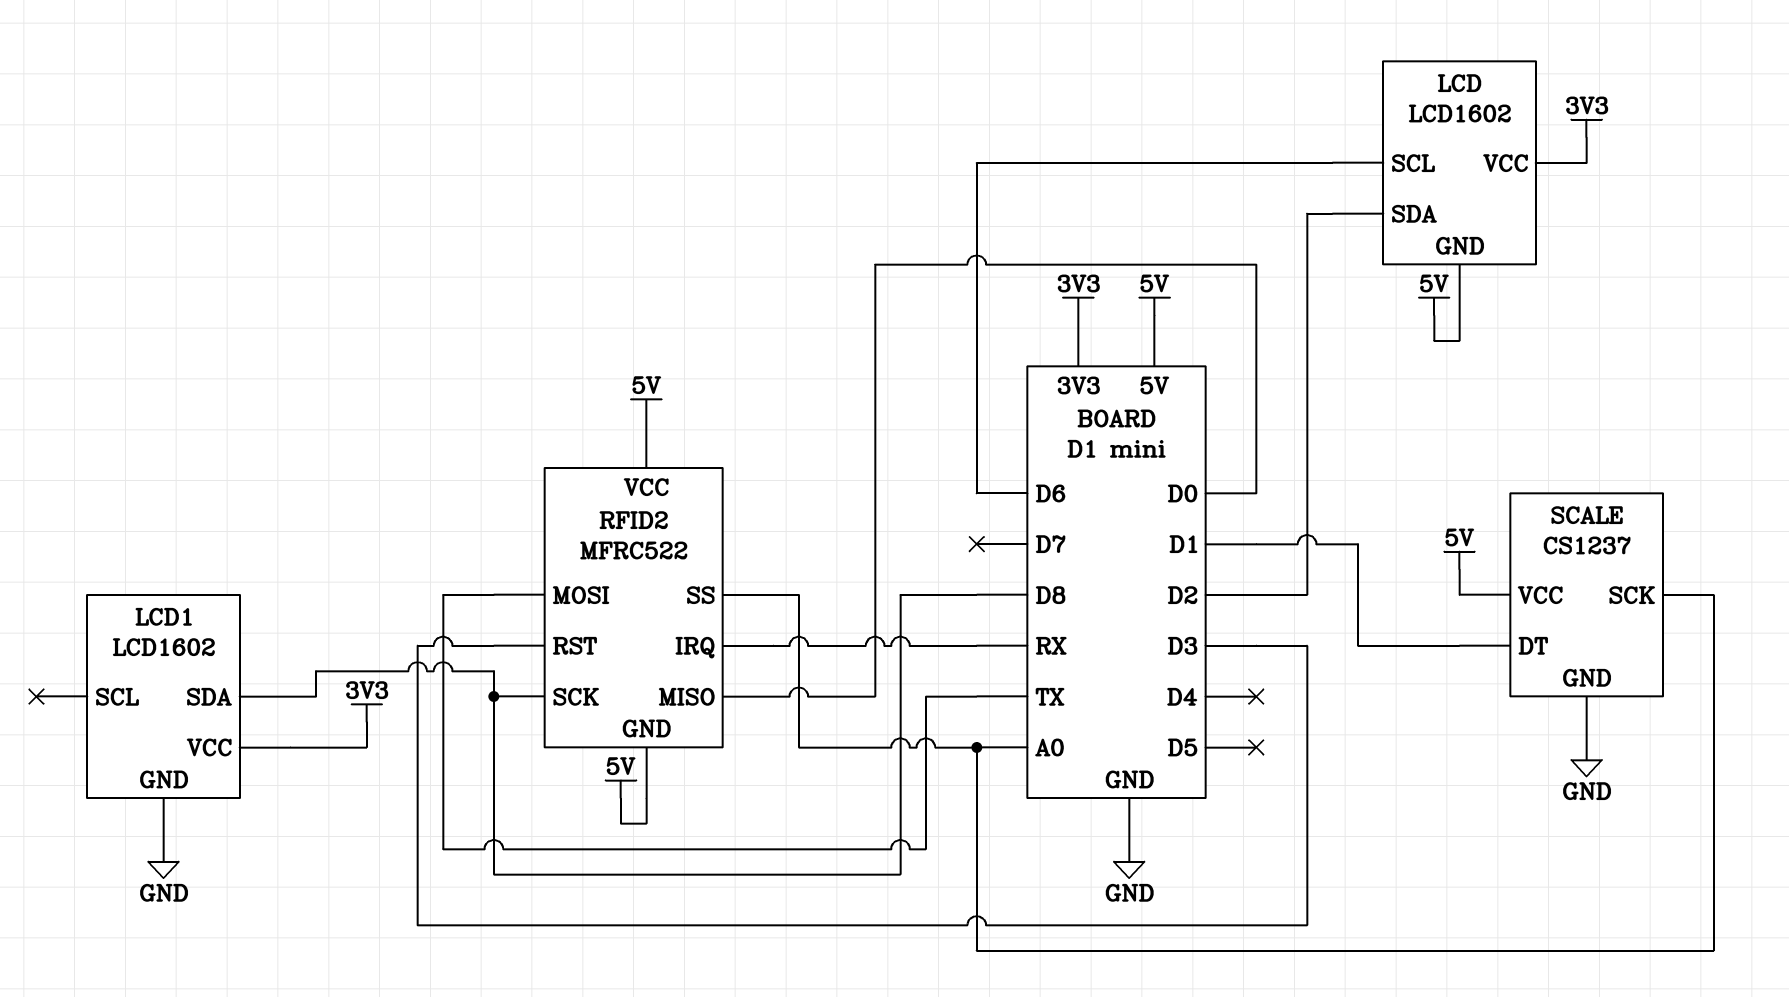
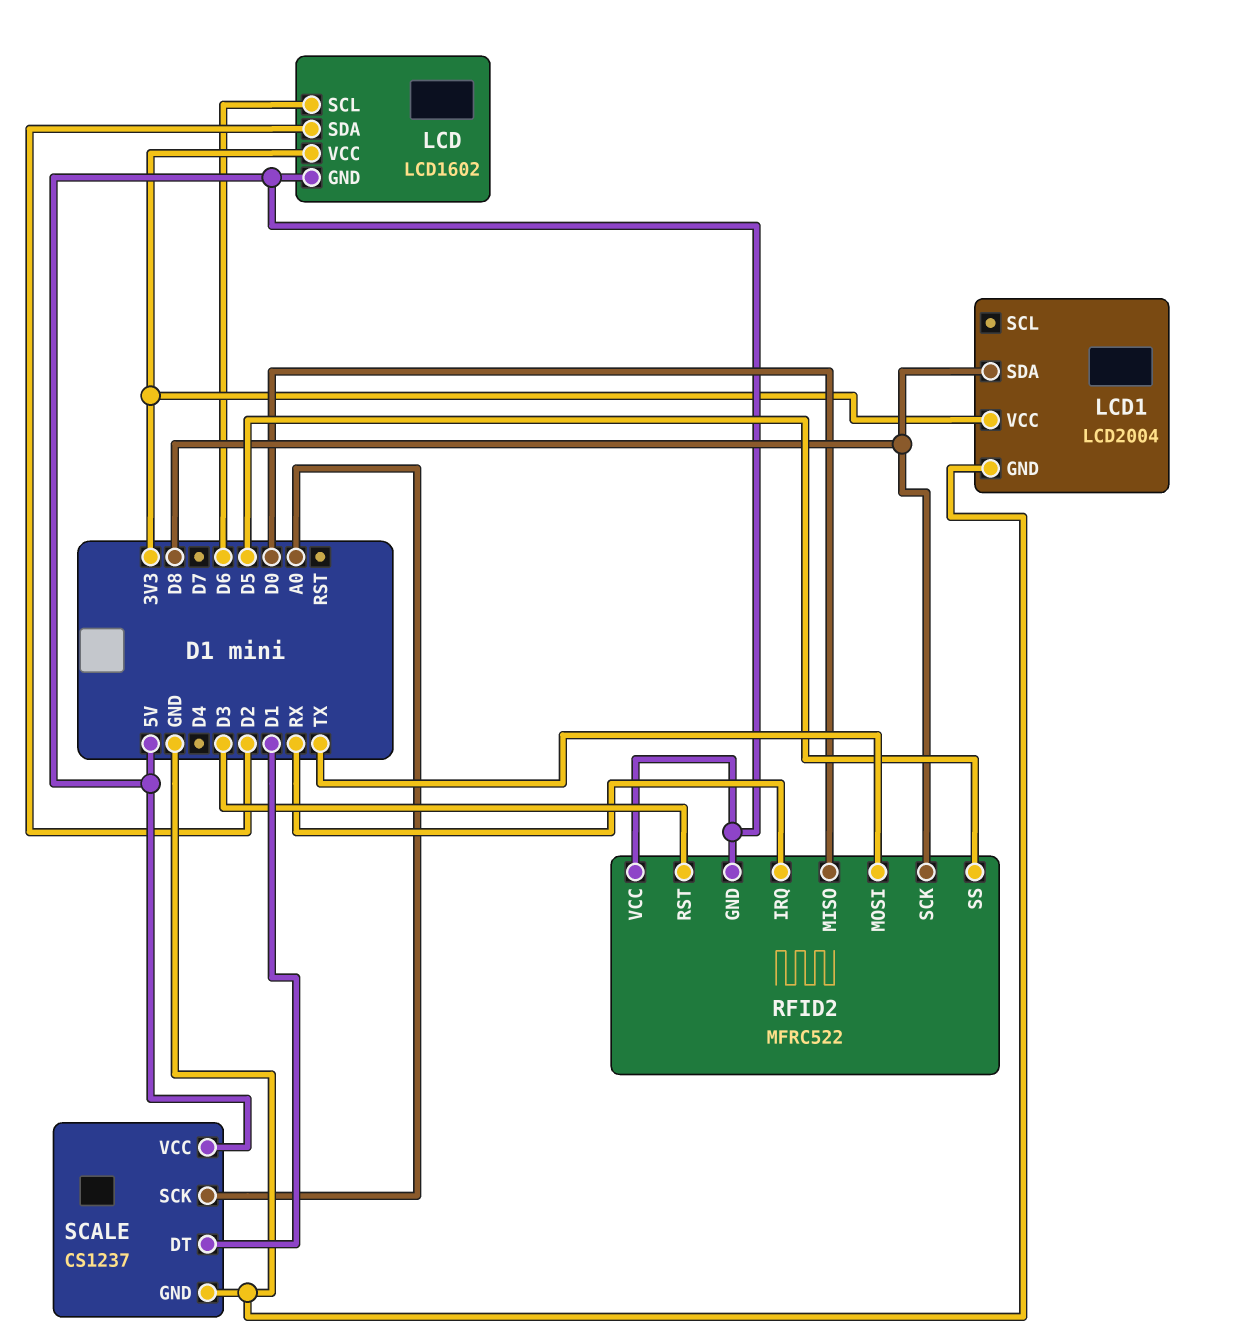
LCD1: LCD1602 -> LCD2004
RFID2 pin SS: A0 -> D5

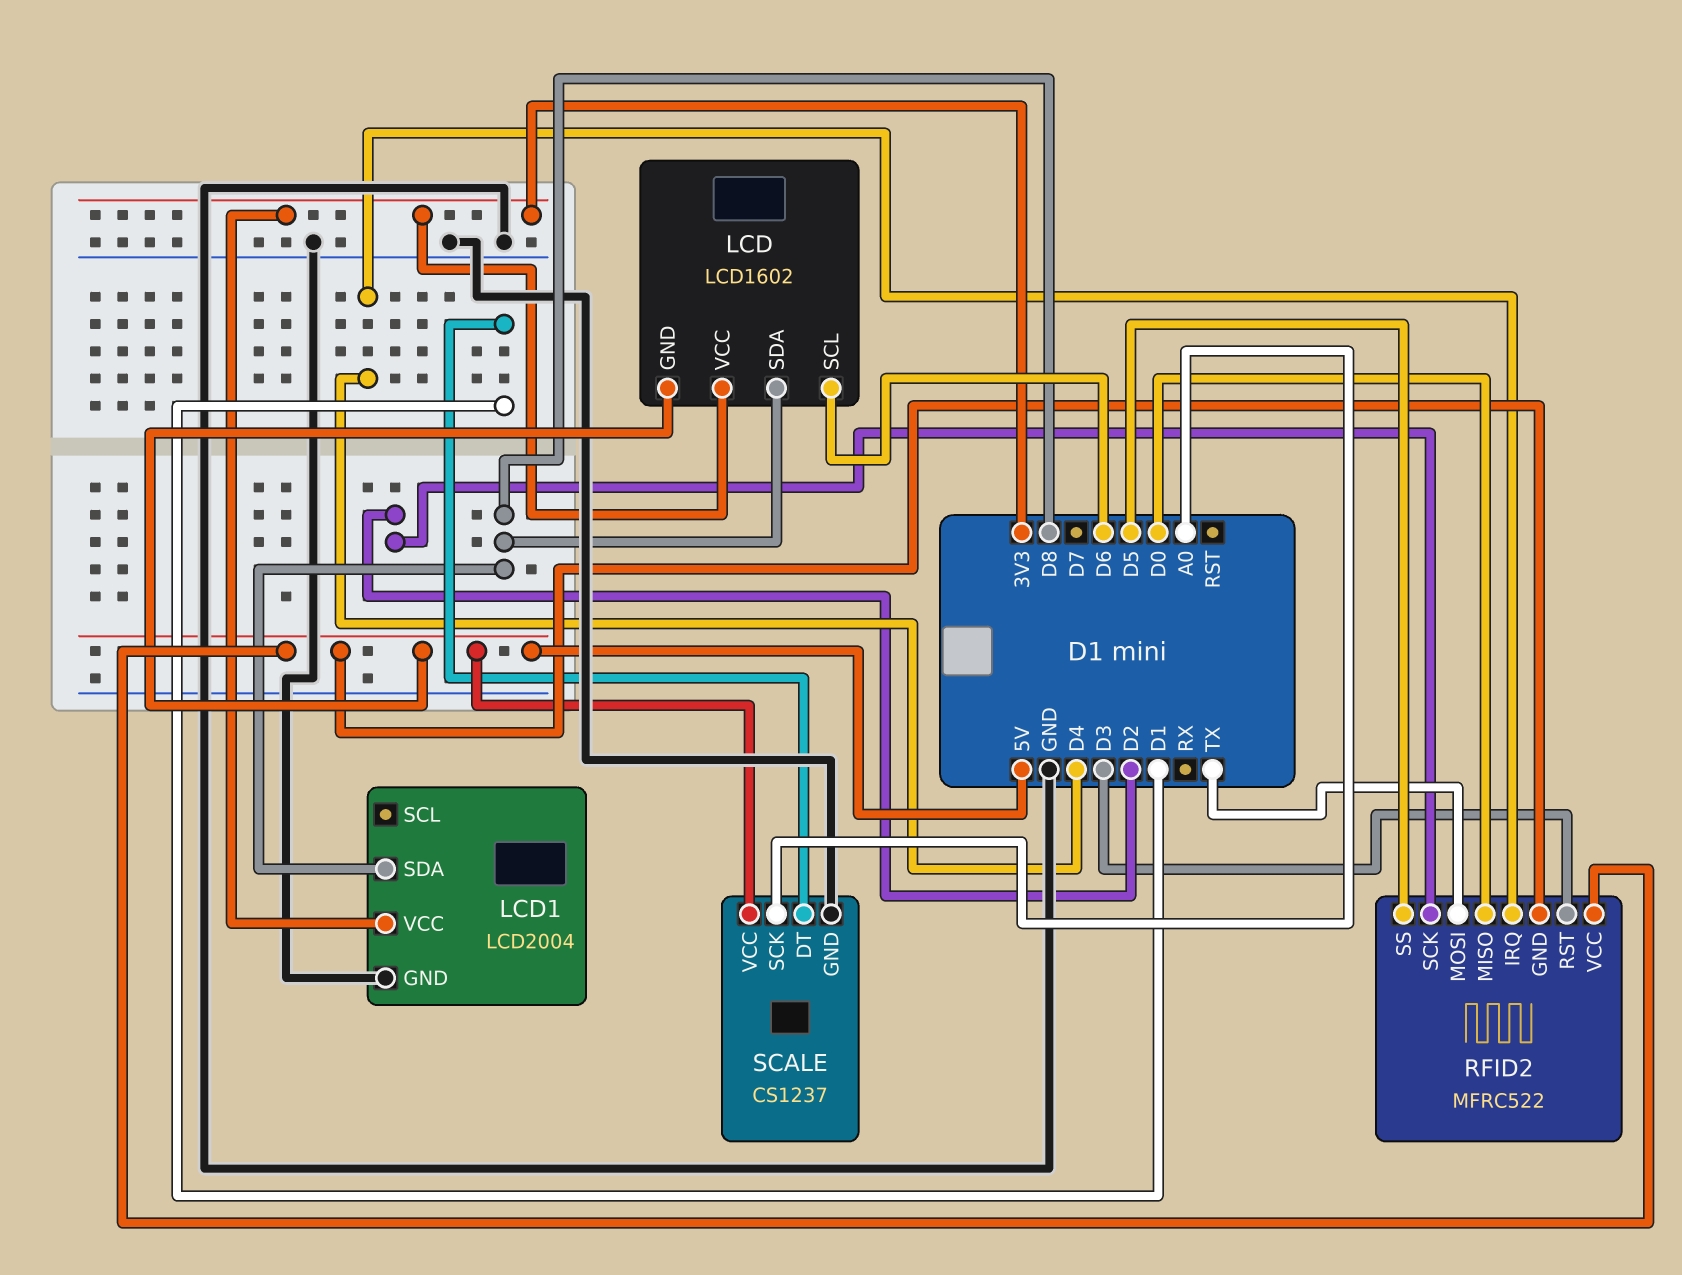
LCD pin SDA: D2 -> D8
RFID2 pin IRQ: RX -> D4
RFID2 pin SCK: D8 -> D2

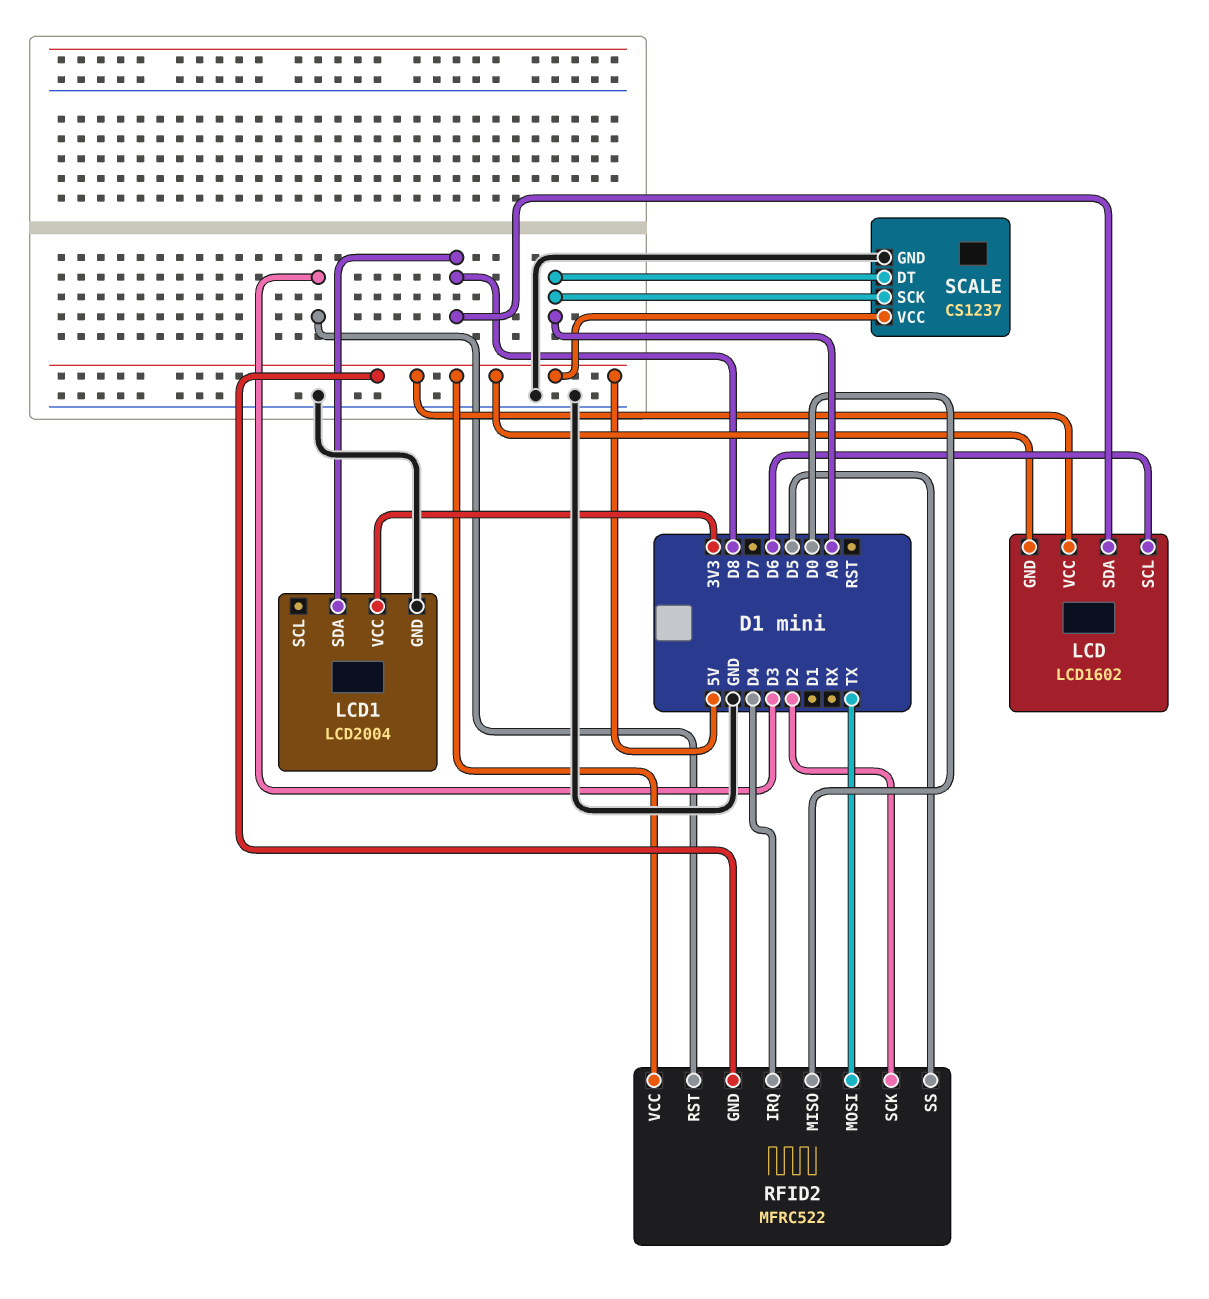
LCD pin VCC: 3V3 -> 5V
SCALE pin DT: D1 -> A0

